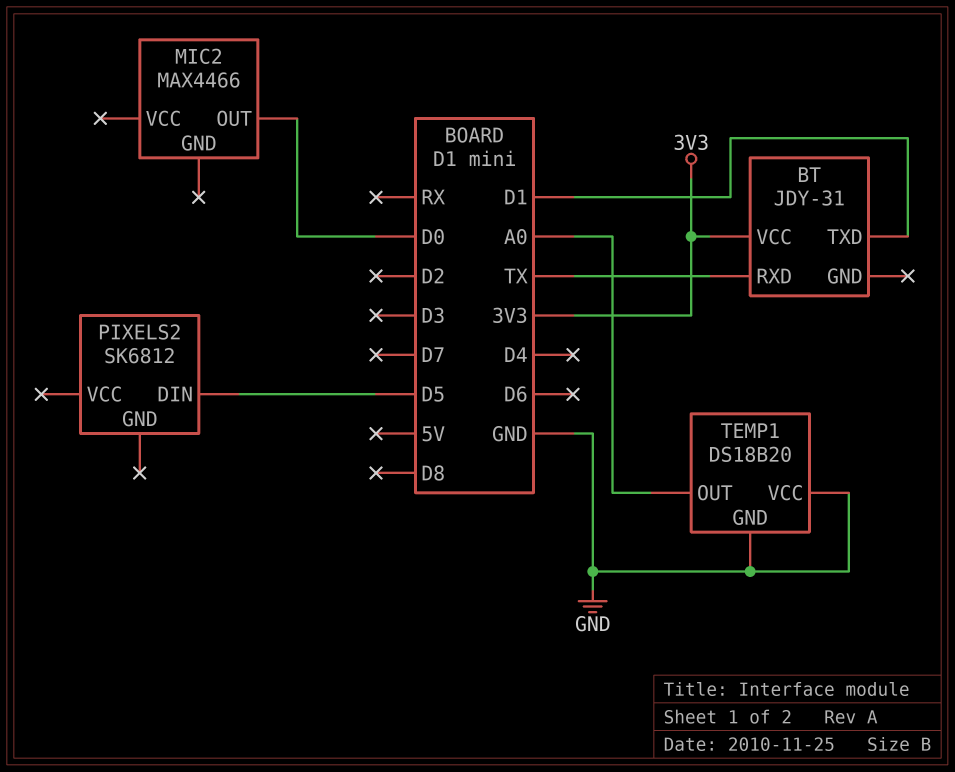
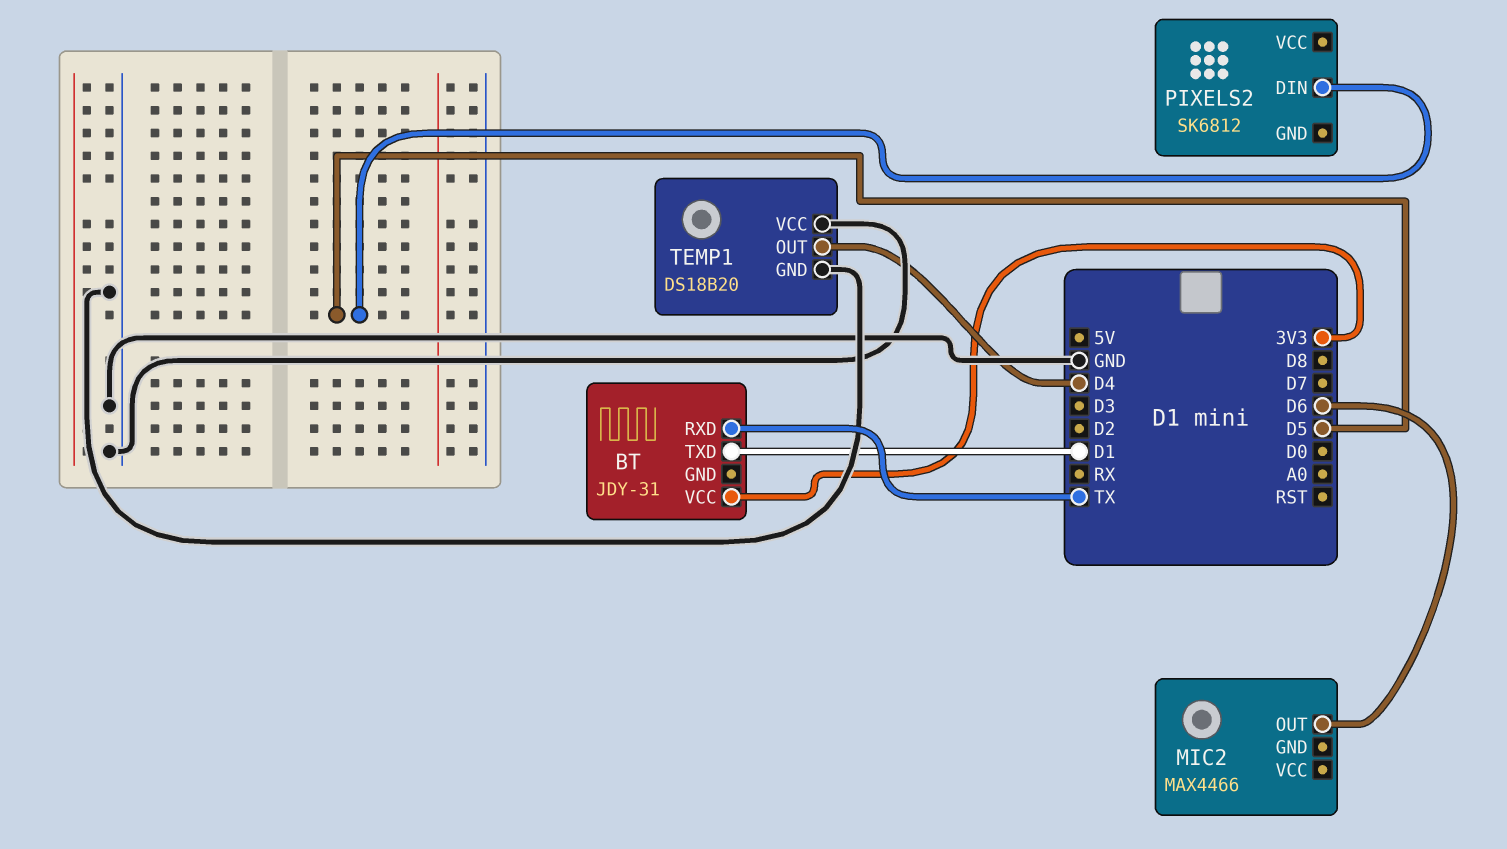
MIC2 pin OUT: D0 -> D6
TEMP1 pin OUT: A0 -> D4

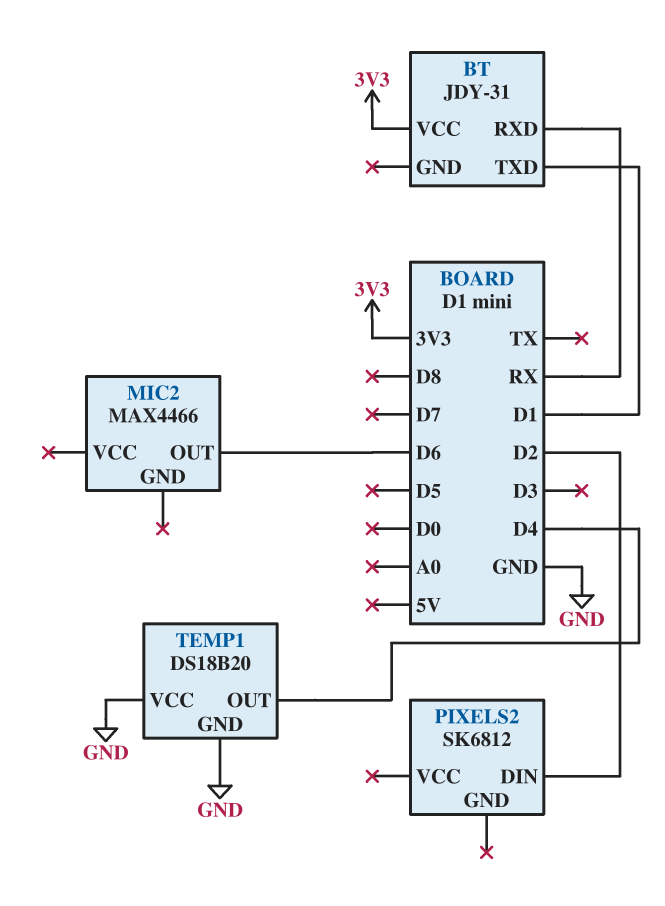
BT pin RXD: TX -> RX
PIXELS2 pin DIN: D5 -> D2

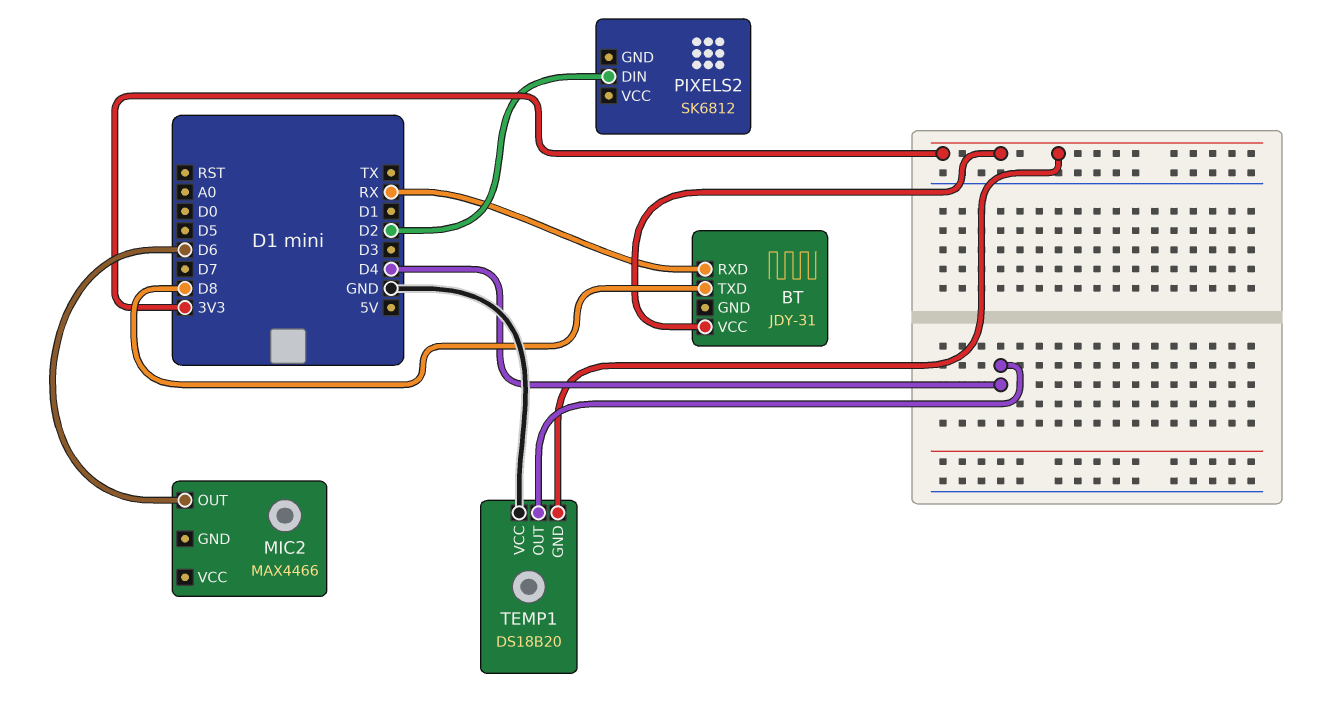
BT pin TXD: D1 -> D8
TEMP1 pin GND: GND -> 3V3

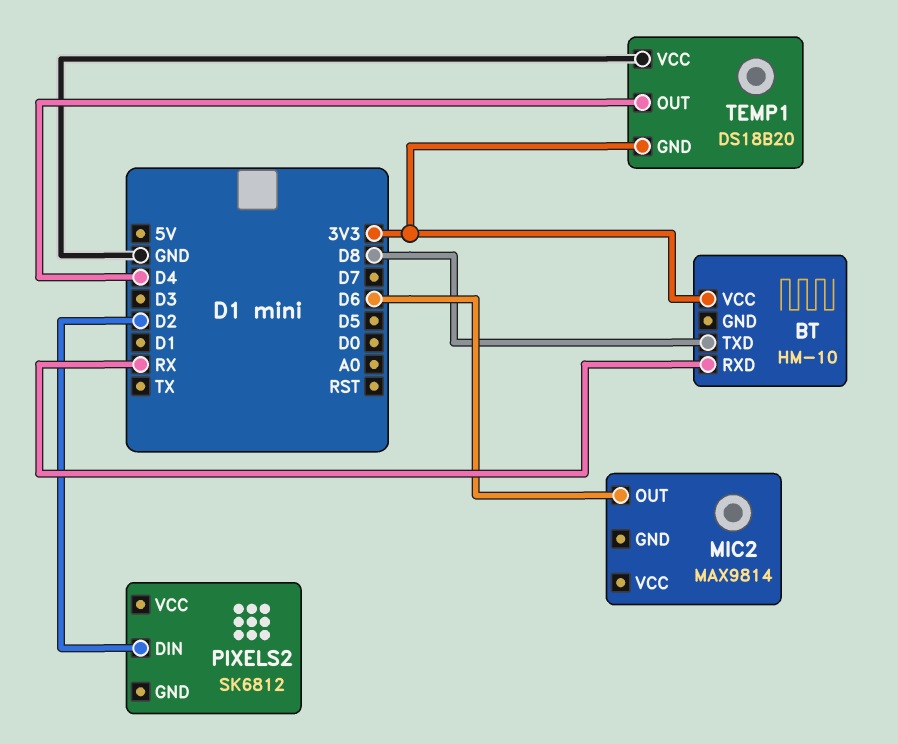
BT: JDY-31 -> HM-10
MIC2: MAX4466 -> MAX9814

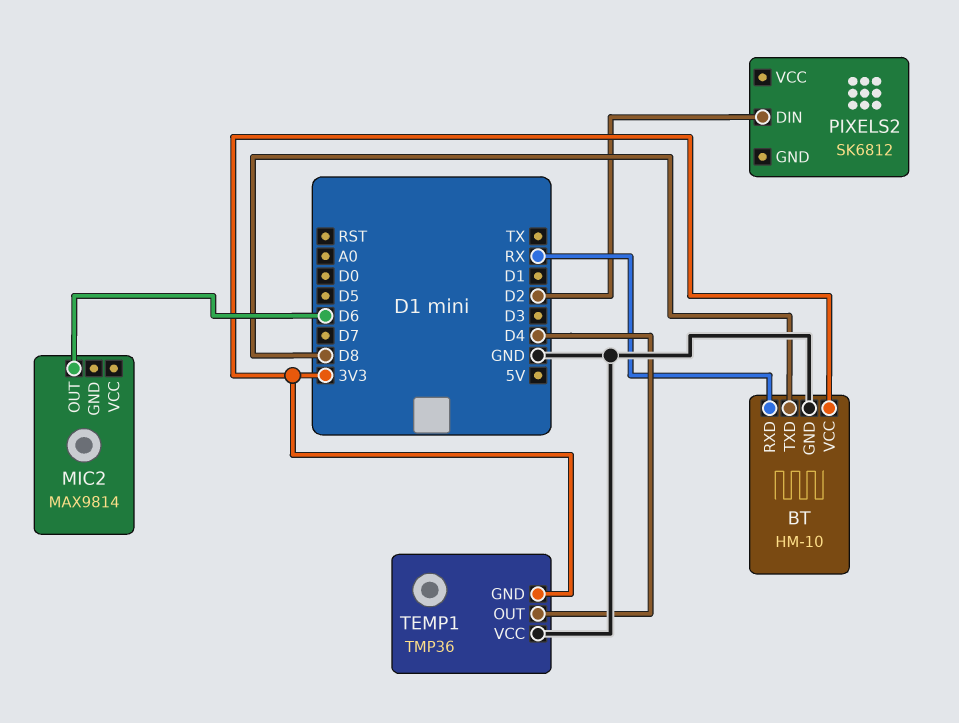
BT pin GND: none -> GND
TEMP1: DS18B20 -> TMP36

